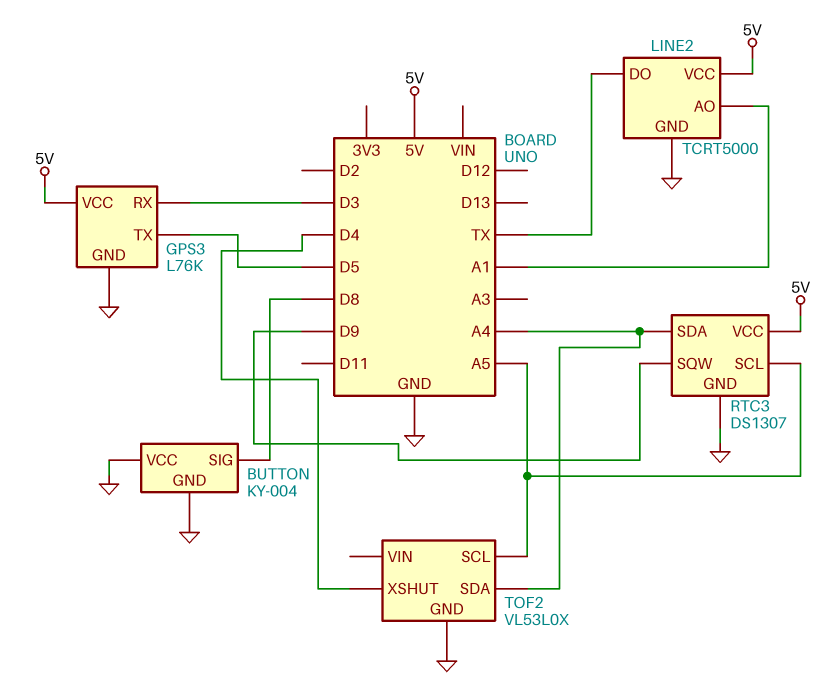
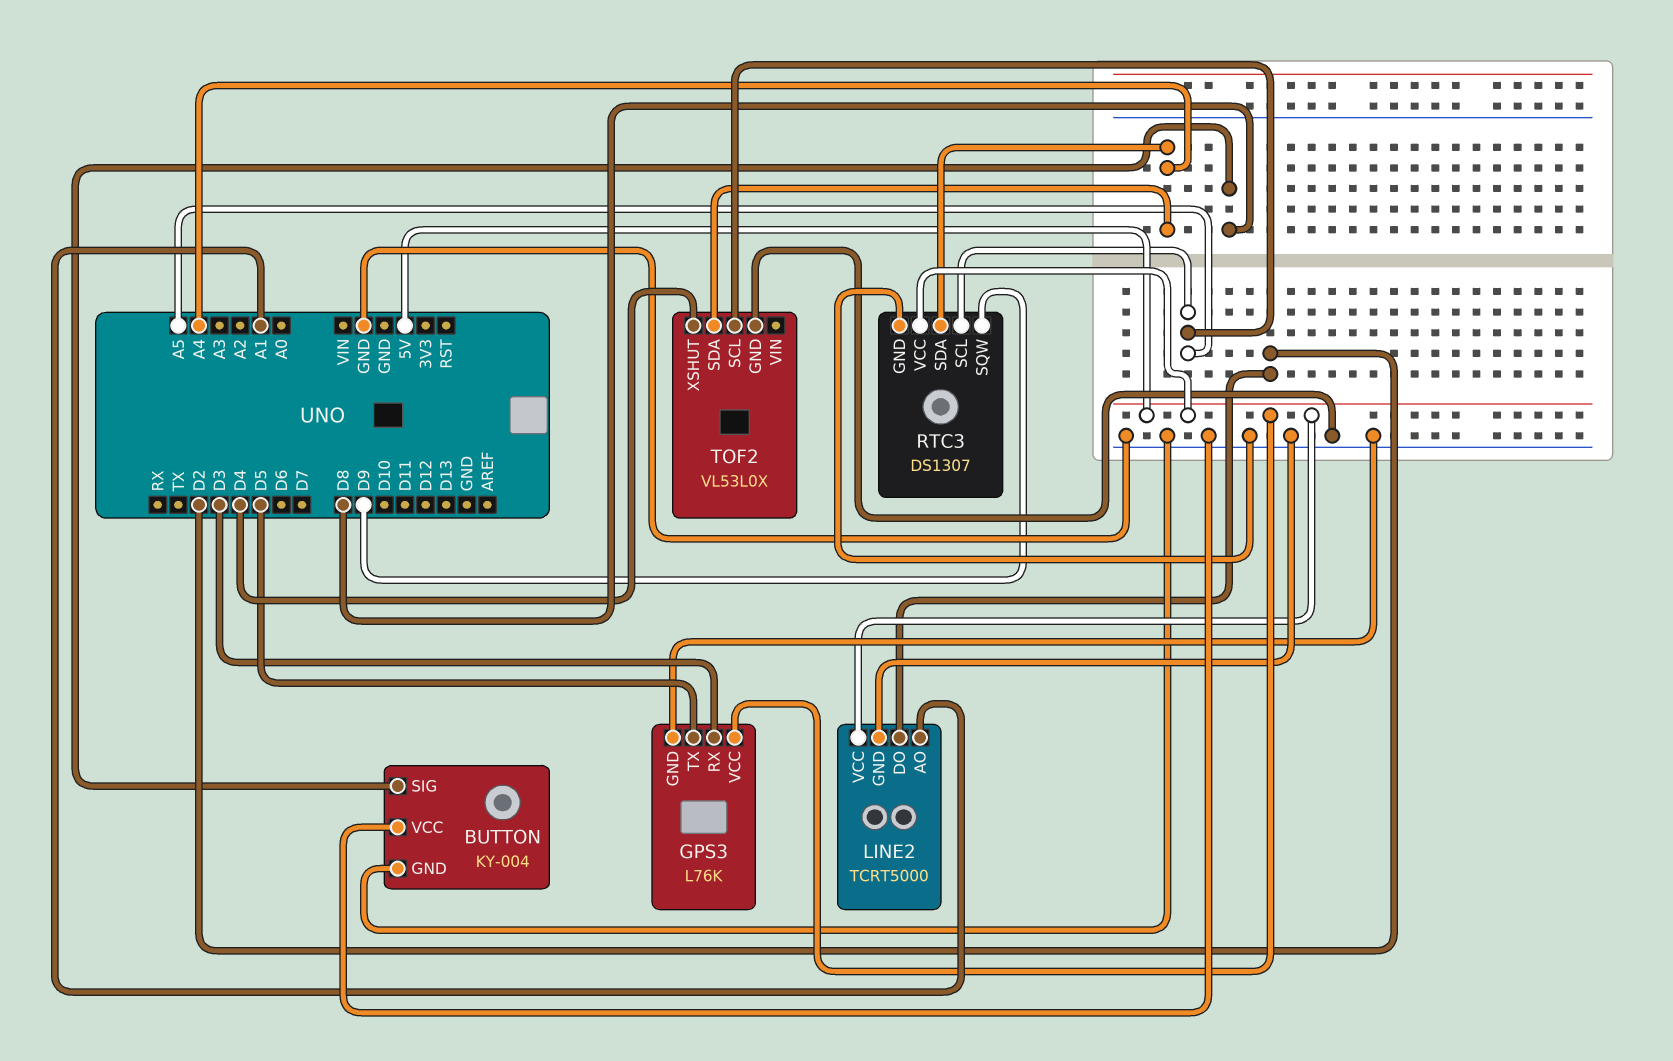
LINE2 pin DO: TX -> D2

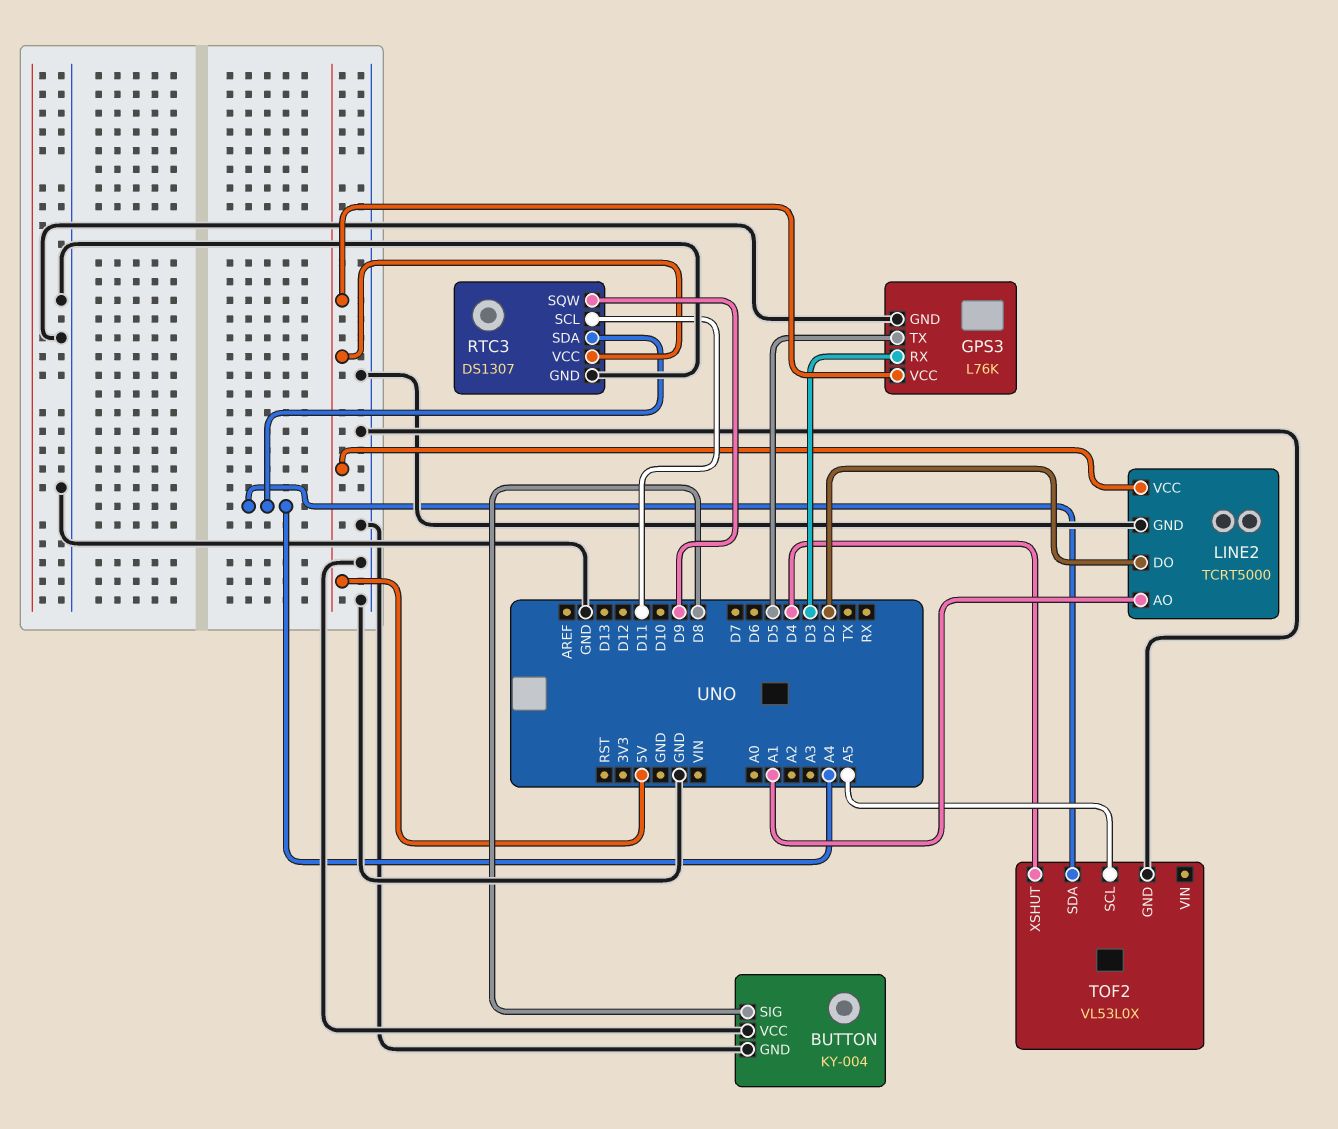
RTC3 pin SCL: A5 -> D11

